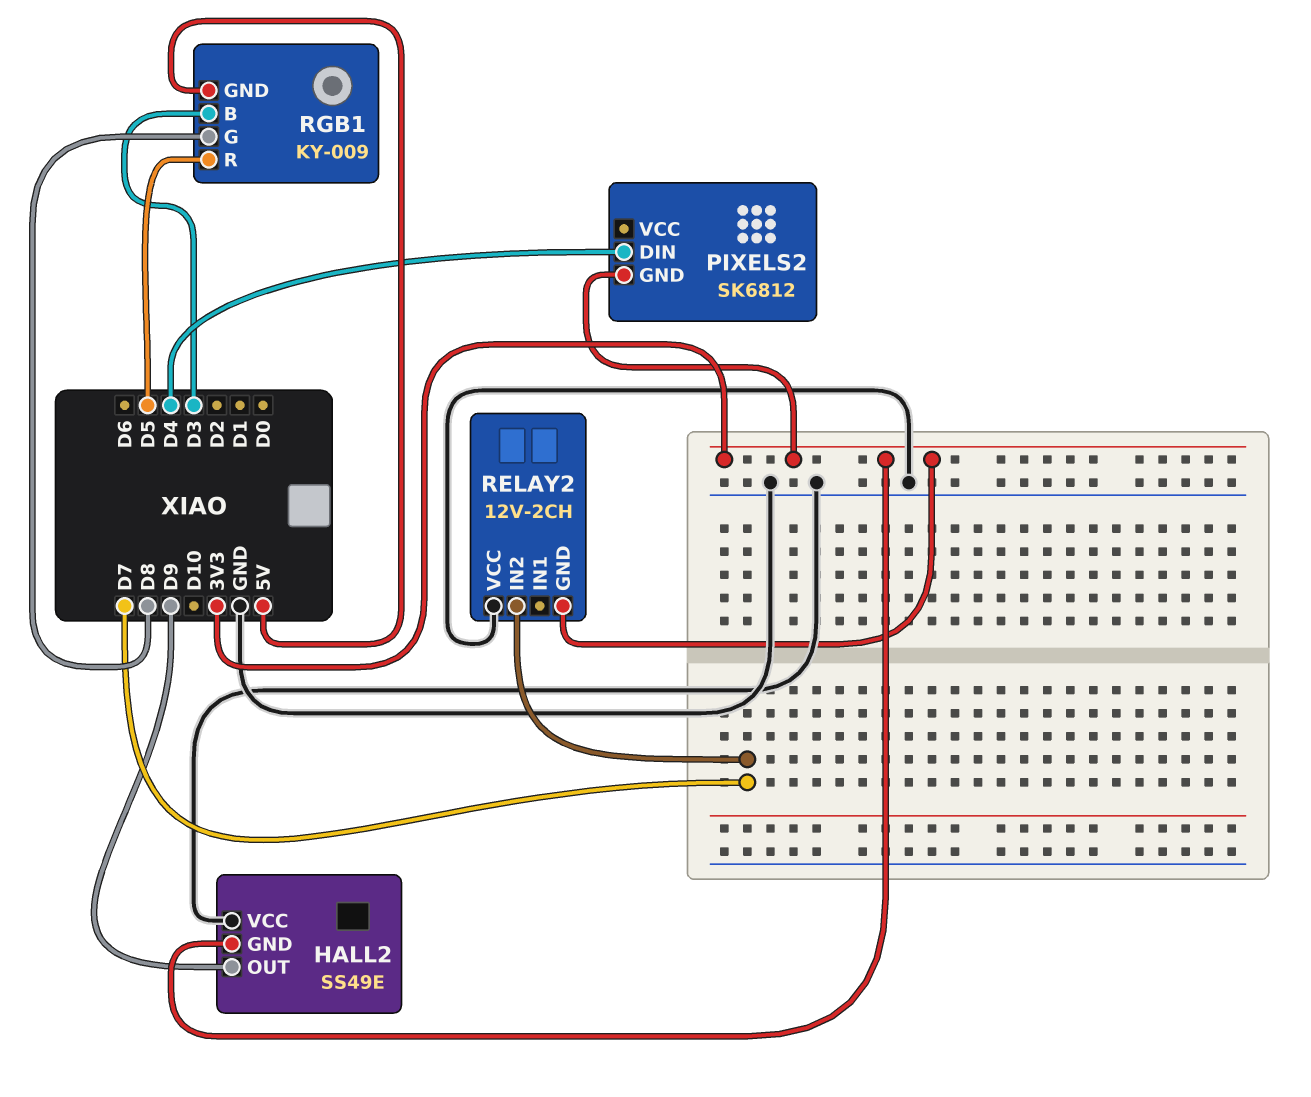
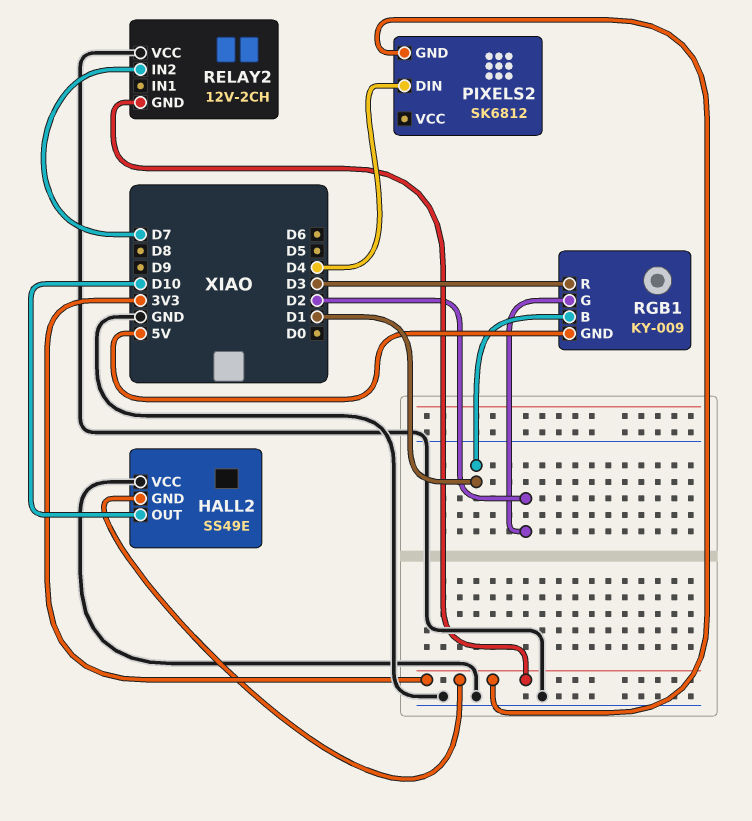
HALL2 pin OUT: D9 -> D10
RGB1 pin B: D3 -> D1
RGB1 pin G: D8 -> D2
RGB1 pin R: D5 -> D3

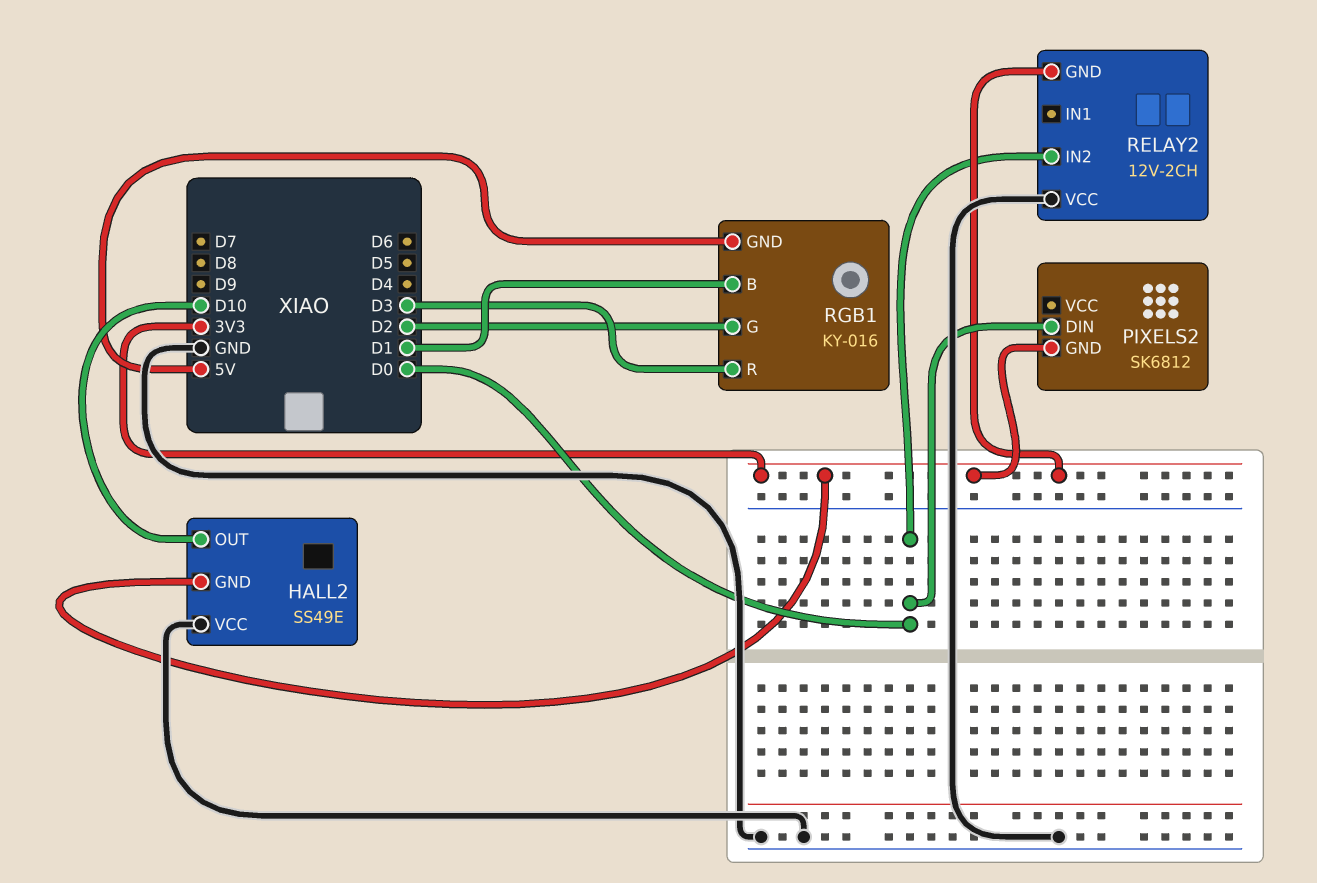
PIXELS2 pin DIN: D4 -> D0
RELAY2 pin IN2: D7 -> D0
RGB1: KY-009 -> KY-016

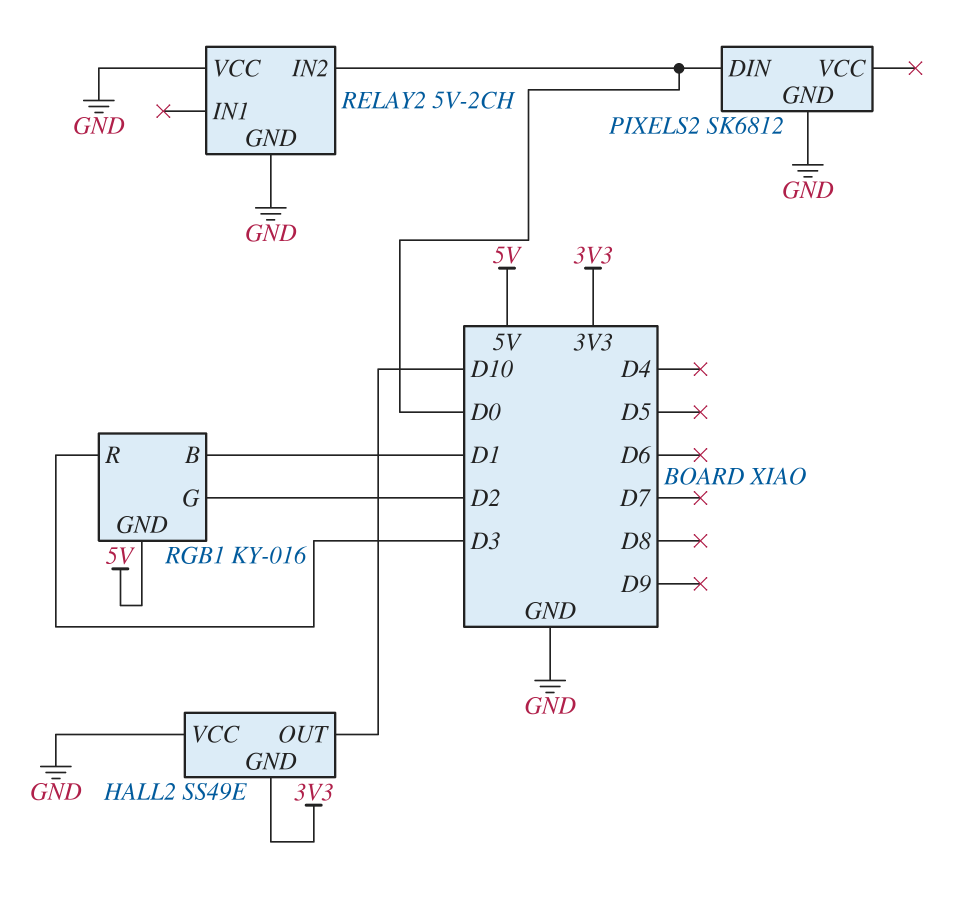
PIXELS2 pin GND: 3V3 -> GND
RELAY2: 12V-2CH -> 5V-2CH
RELAY2 pin GND: 3V3 -> GND

